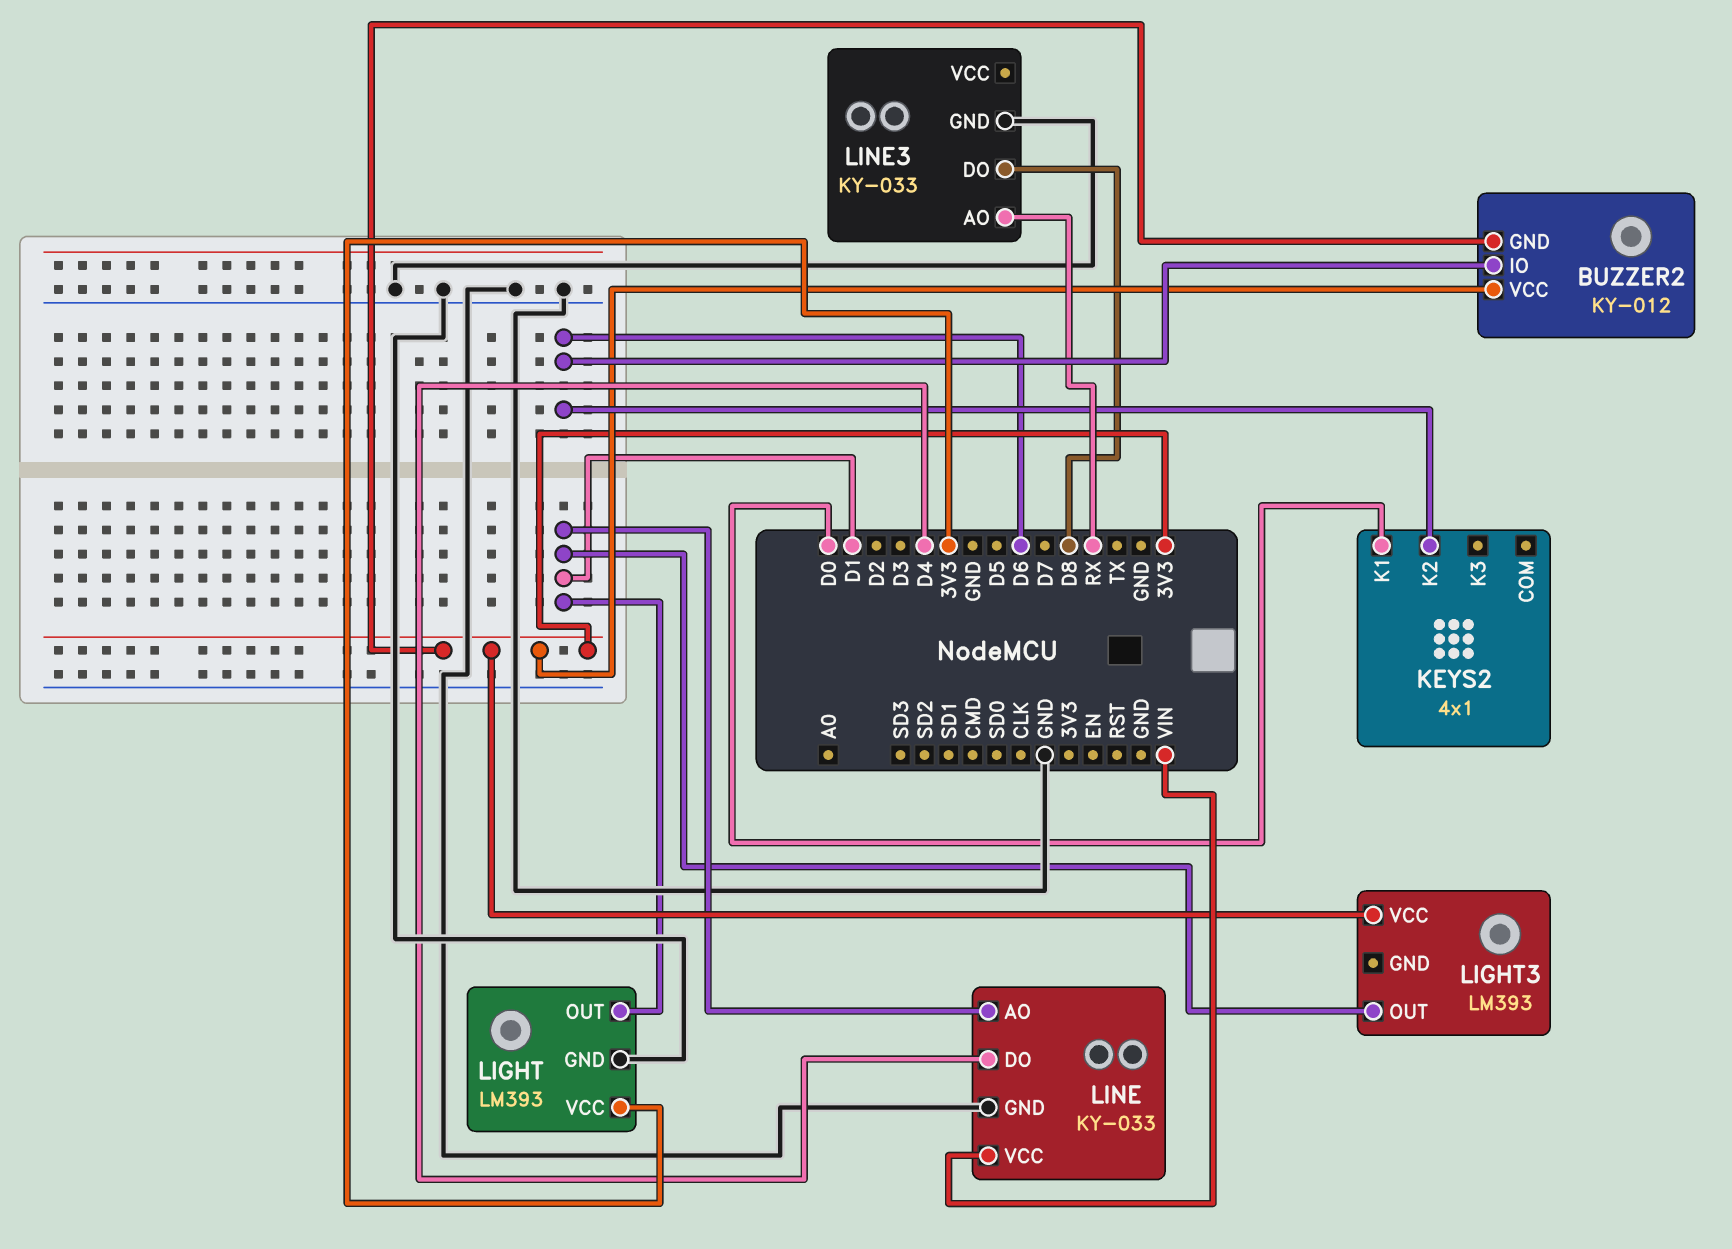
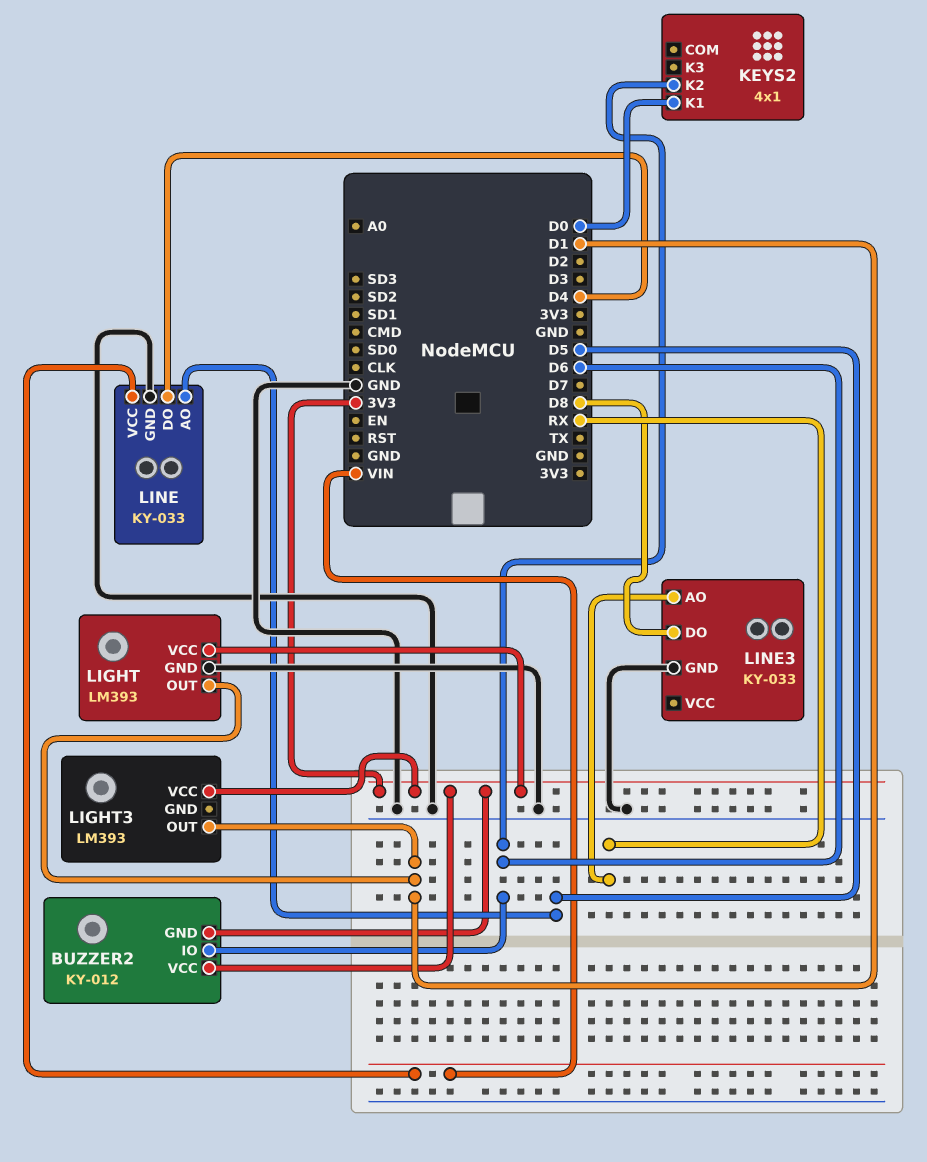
LINE pin AO: D1 -> D5

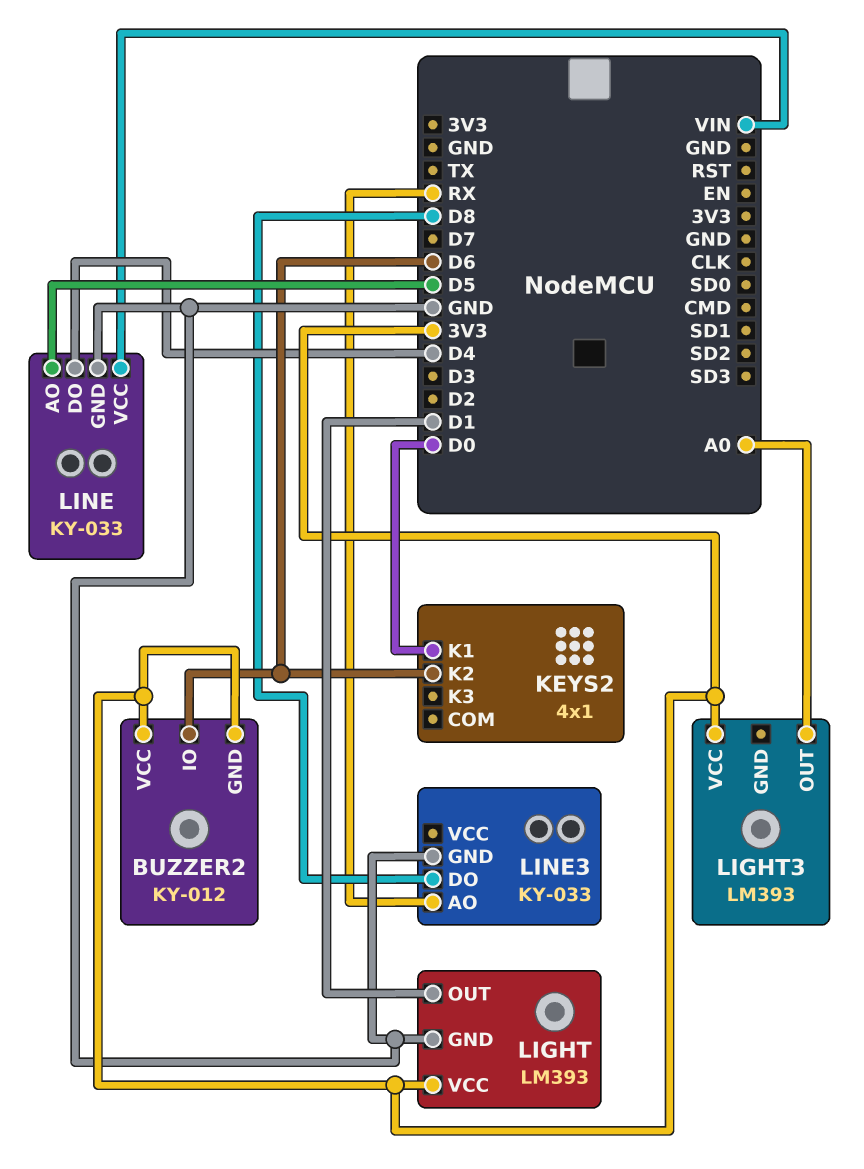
LIGHT3 pin OUT: D1 -> A0

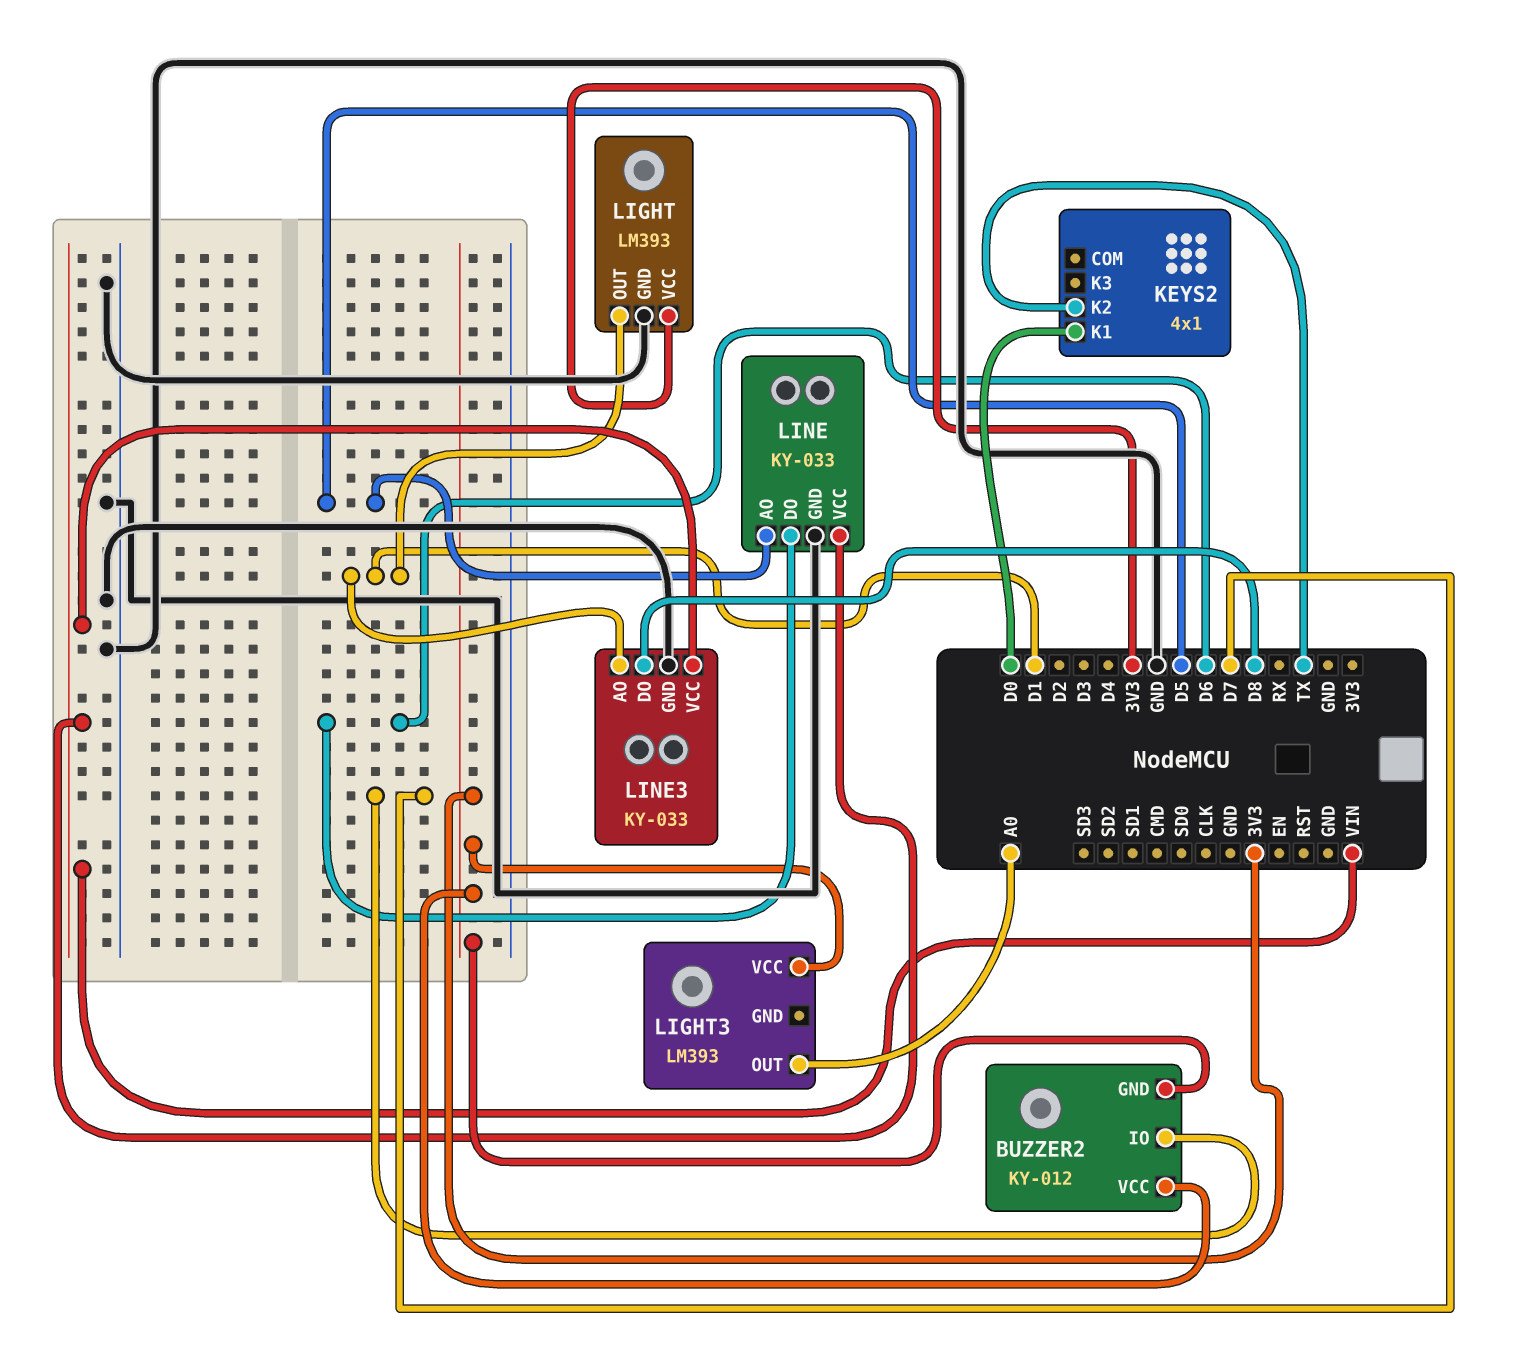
BUZZER2 pin IO: D6 -> D7
KEYS2 pin K2: D6 -> TX
LINE pin DO: D4 -> D6
LINE3 pin AO: RX -> D1
LINE3 pin VCC: none -> VIN

